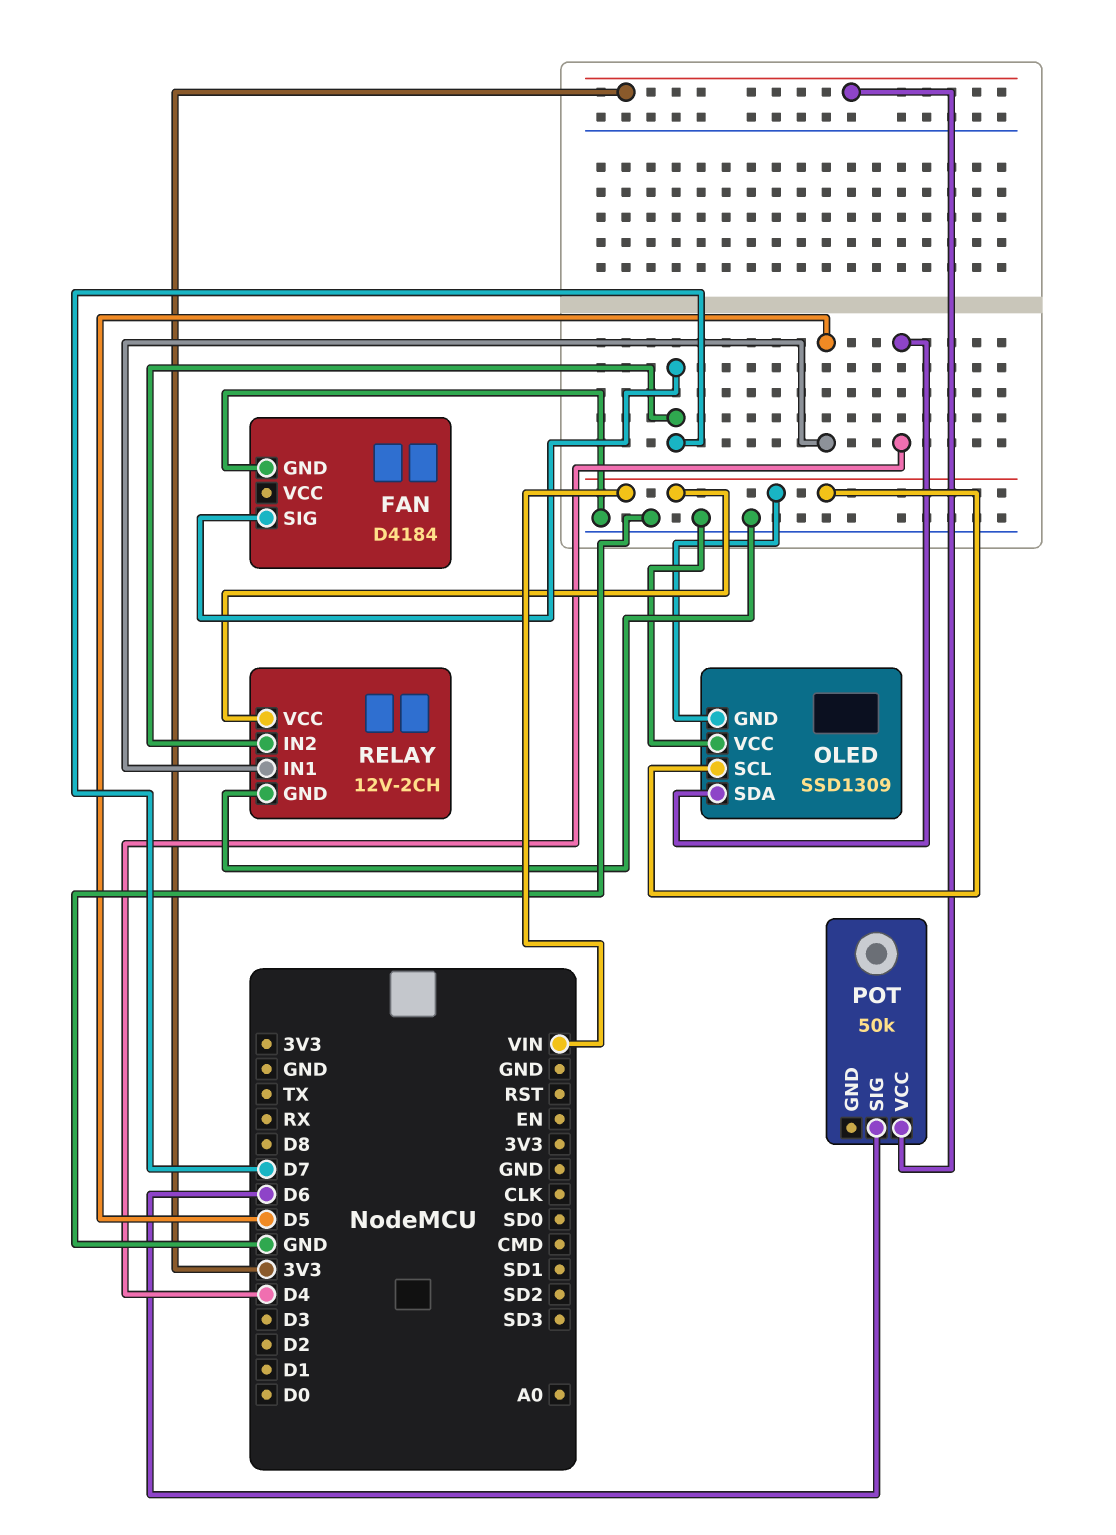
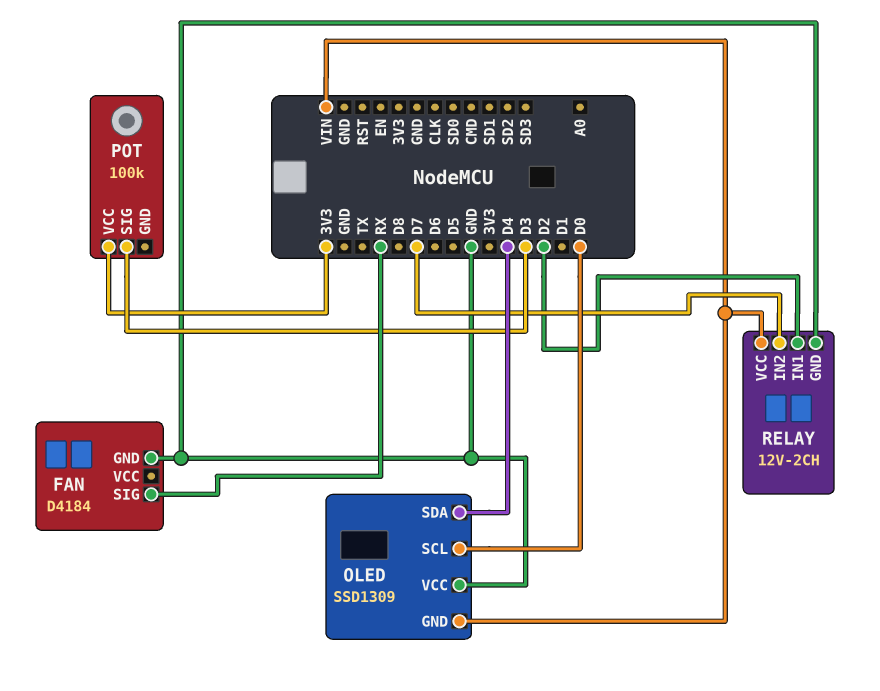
FAN pin SIG: D7 -> RX
OLED pin SCL: VIN -> D0
POT: 50k -> 100k
POT pin SIG: D6 -> D3
RELAY pin IN1: D5 -> D2

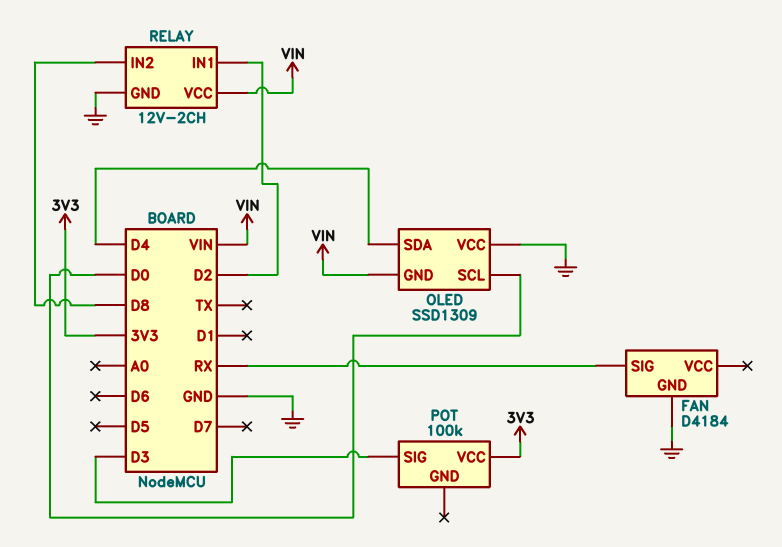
RELAY pin IN2: D7 -> D8

